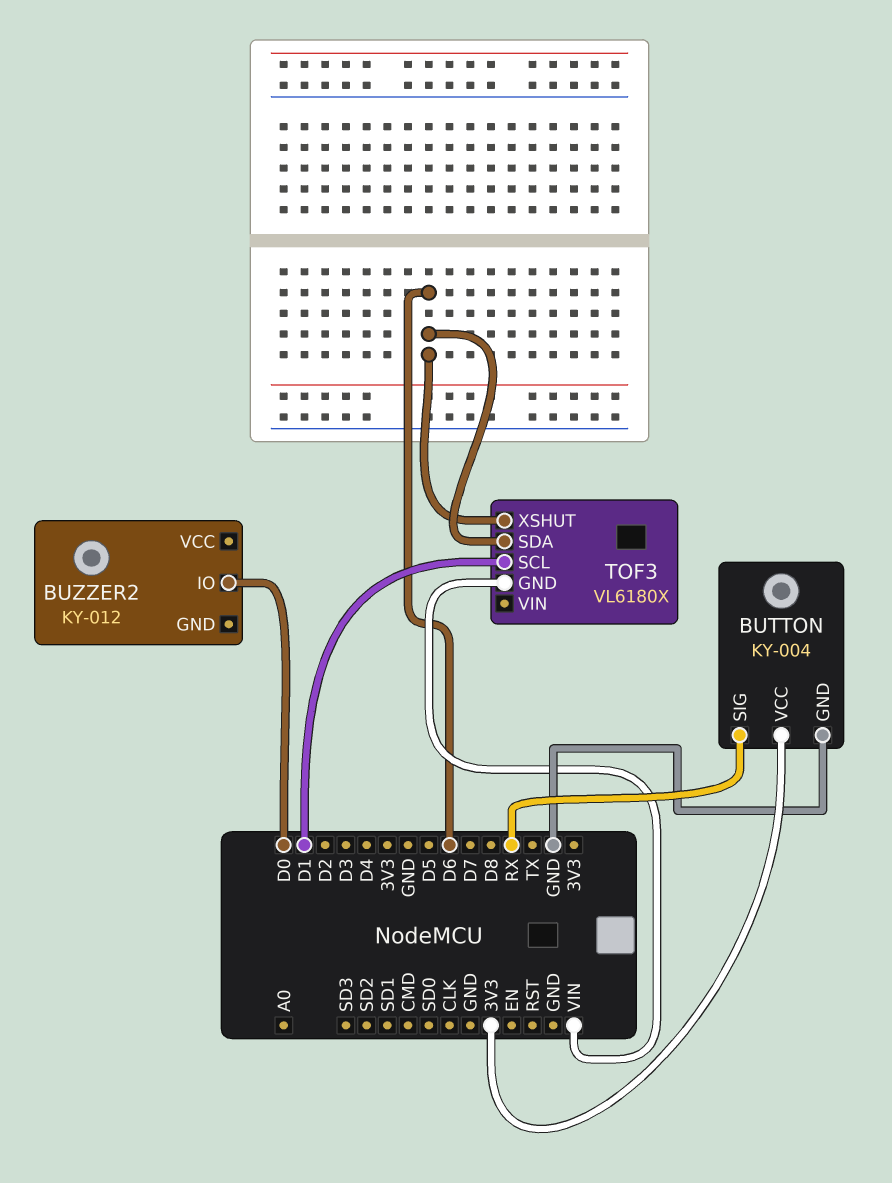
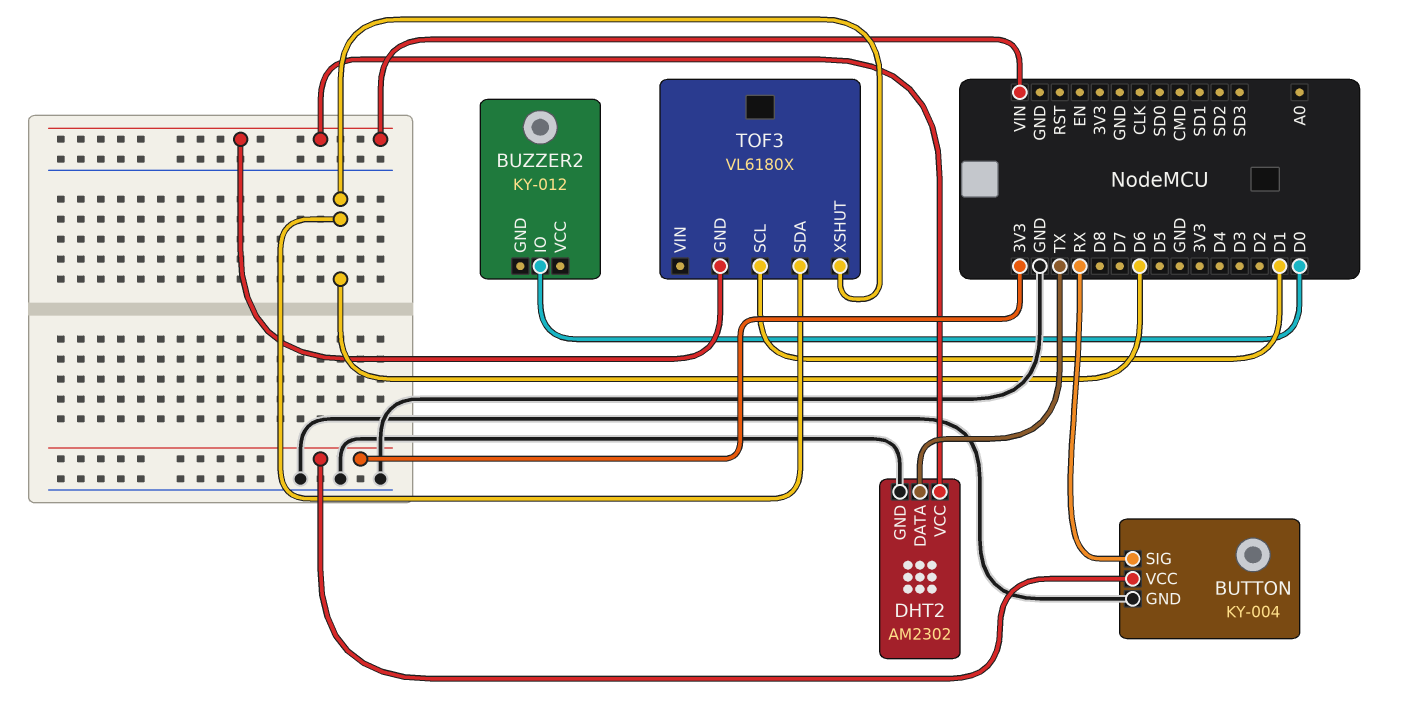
DHT2: none -> AM2302
DHT2 pin DATA: none -> TX
DHT2 pin GND: none -> GND
DHT2 pin VCC: none -> VIN

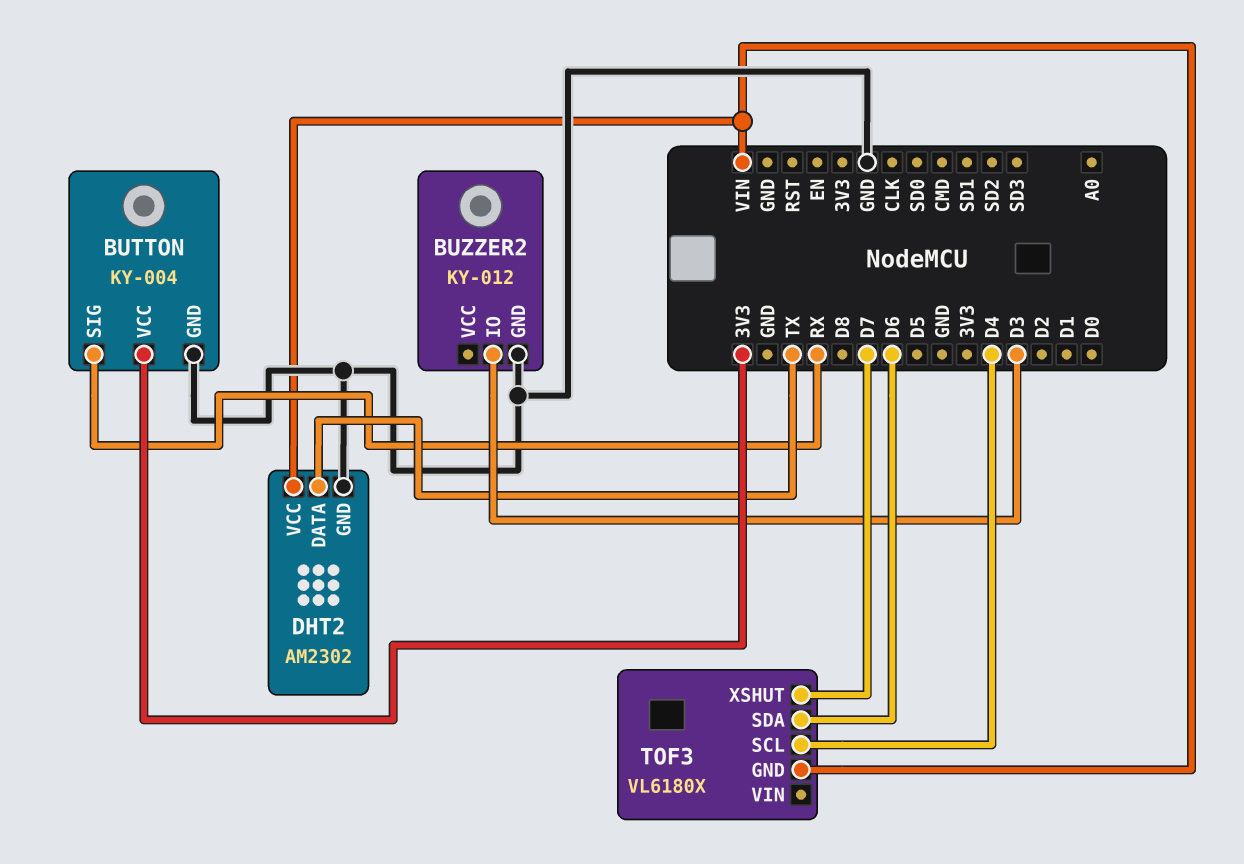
BUZZER2 pin GND: none -> GND
BUZZER2 pin IO: D0 -> D3
TOF3 pin SCL: D1 -> D4
TOF3 pin XSHUT: D6 -> D7

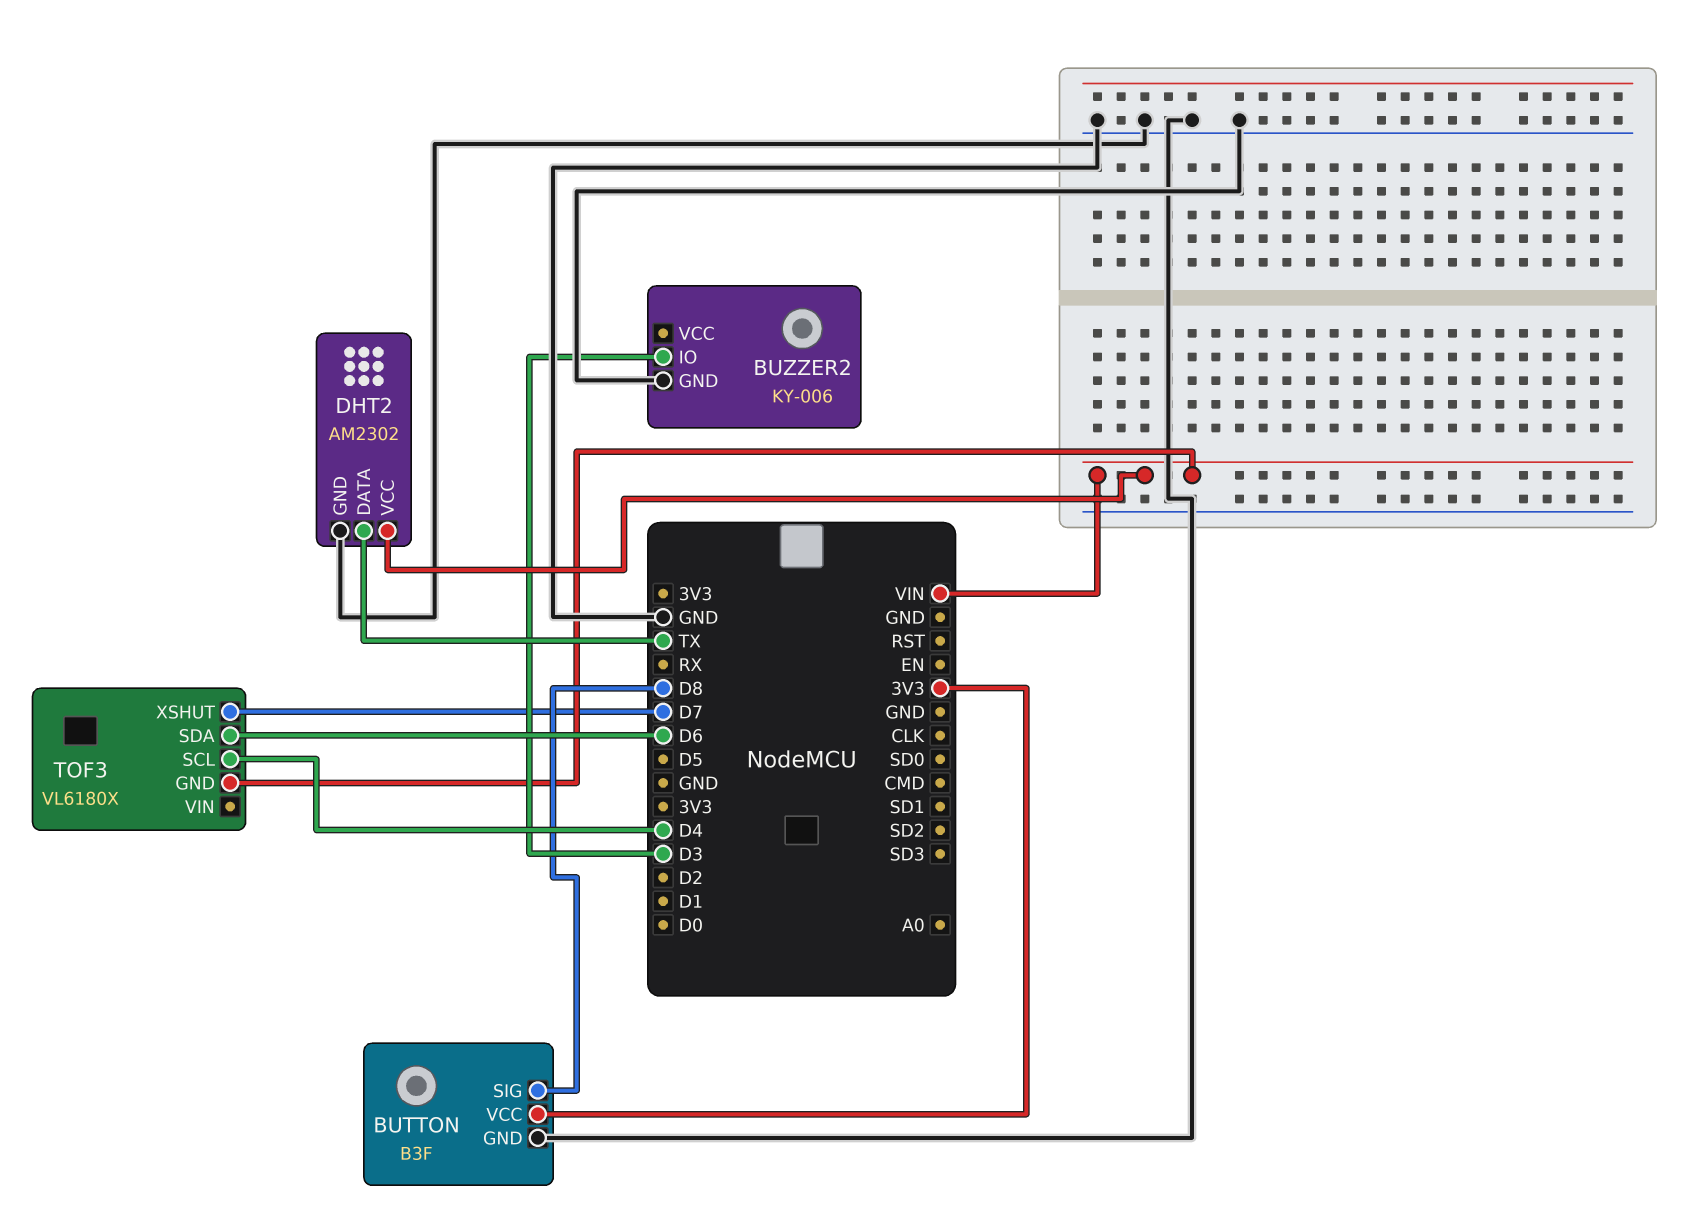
BUTTON: KY-004 -> B3F
BUTTON pin SIG: RX -> D8
BUZZER2: KY-012 -> KY-006

